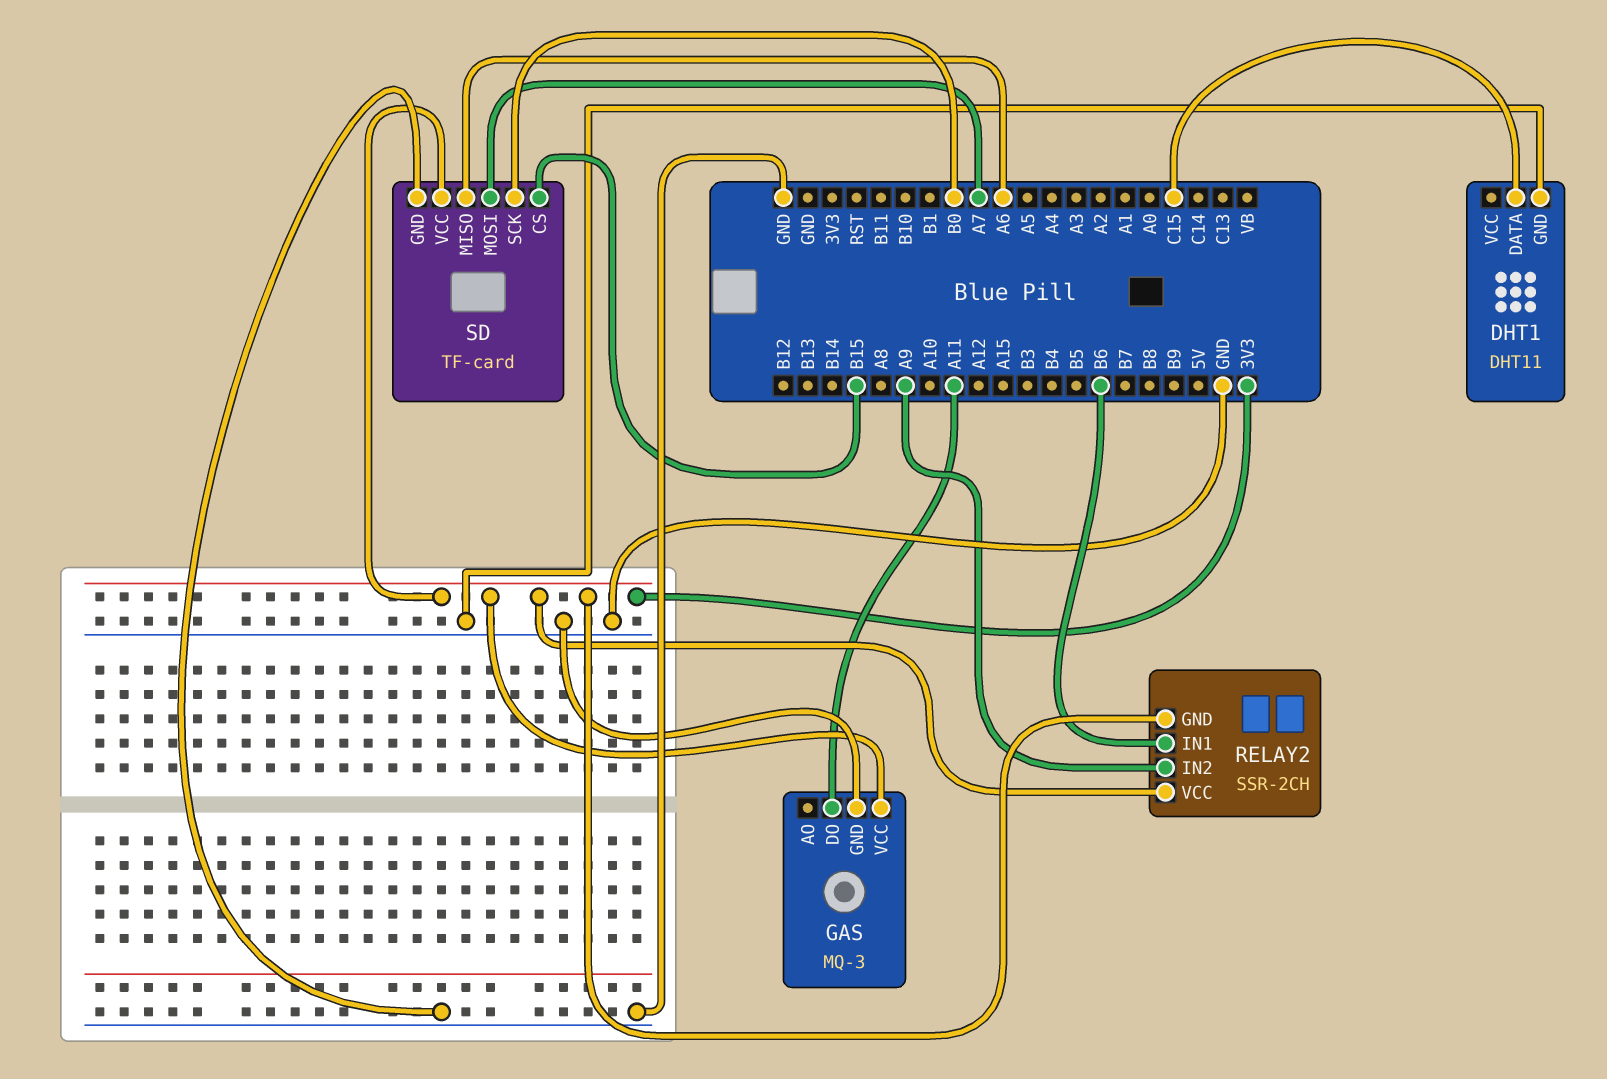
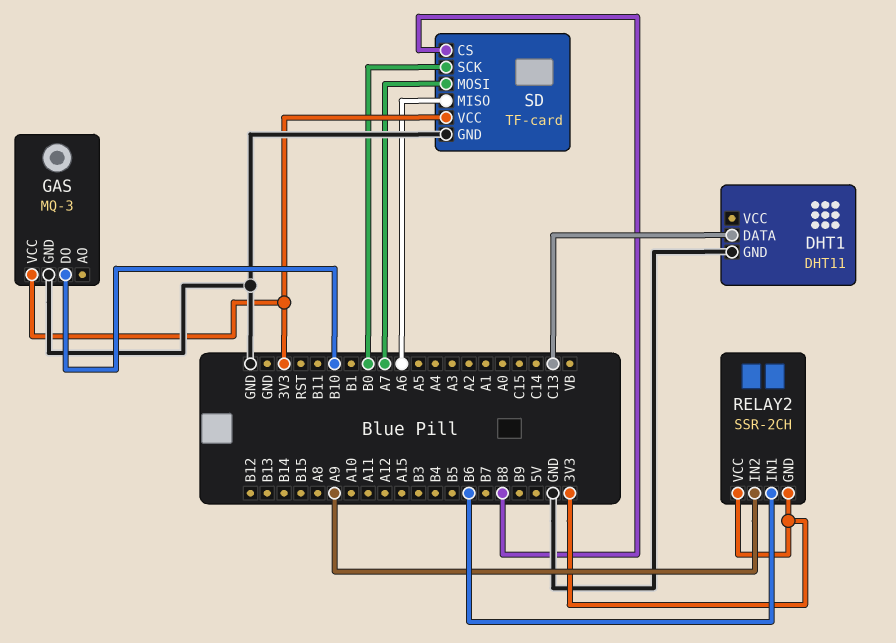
DHT1 pin DATA: C15 -> C13
GAS pin DO: A11 -> B10
SD pin CS: B15 -> B8

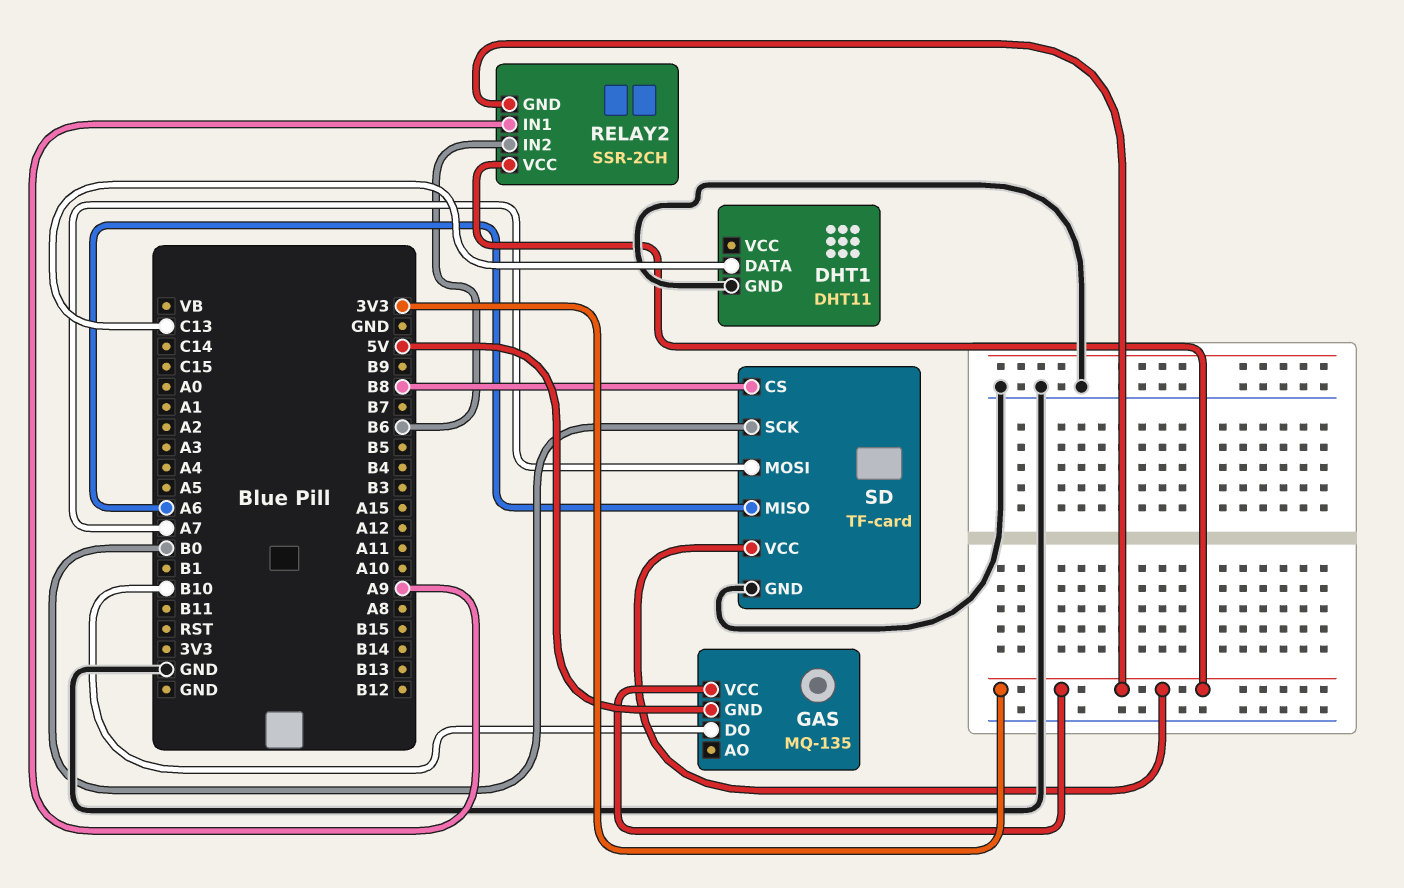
GAS: MQ-3 -> MQ-135
GAS pin GND: GND -> 5V
RELAY2 pin IN1: B6 -> A9
RELAY2 pin IN2: A9 -> B6

